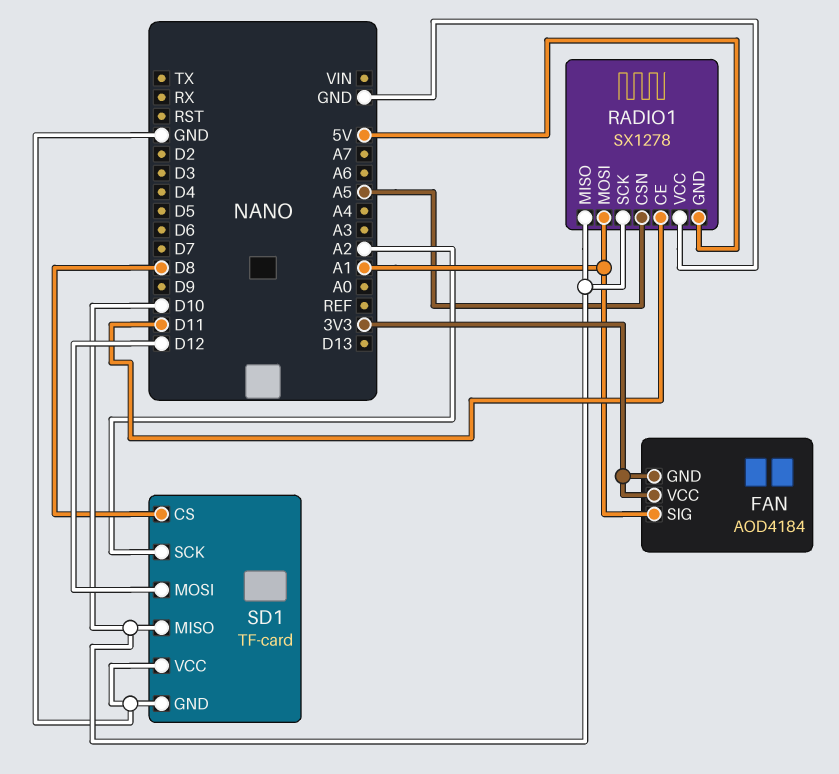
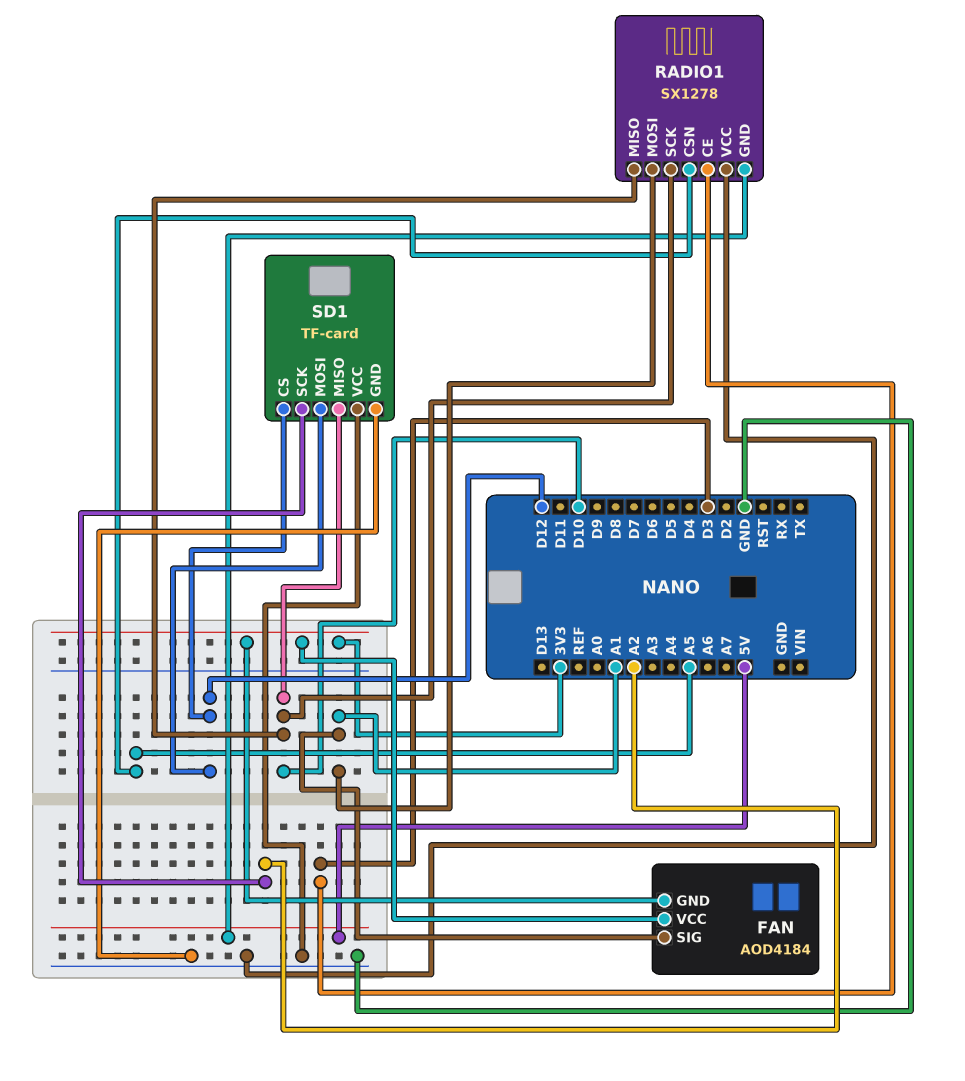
RADIO1 pin CE: D11 -> D3
SD1 pin CS: D8 -> D12

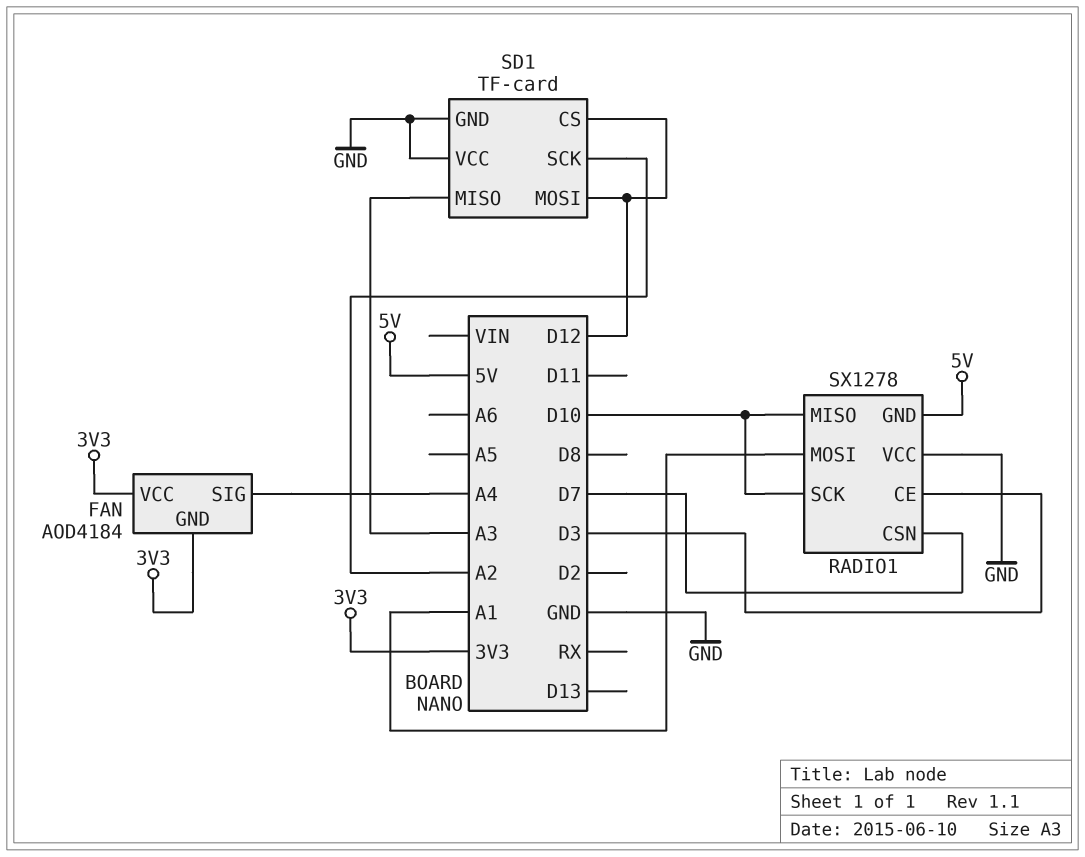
FAN pin SIG: A1 -> A4
RADIO1 pin CSN: A5 -> D7
SD1 pin MISO: D10 -> A3

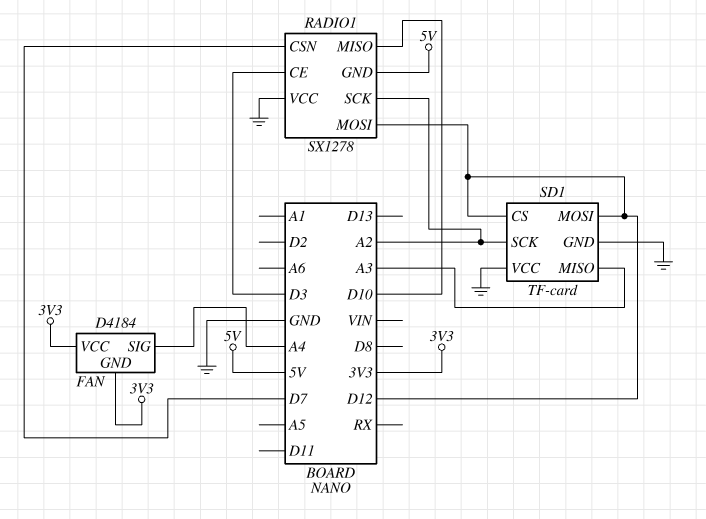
FAN: AOD4184 -> D4184
RADIO1 pin MOSI: A1 -> D12
RADIO1 pin SCK: D10 -> A2

